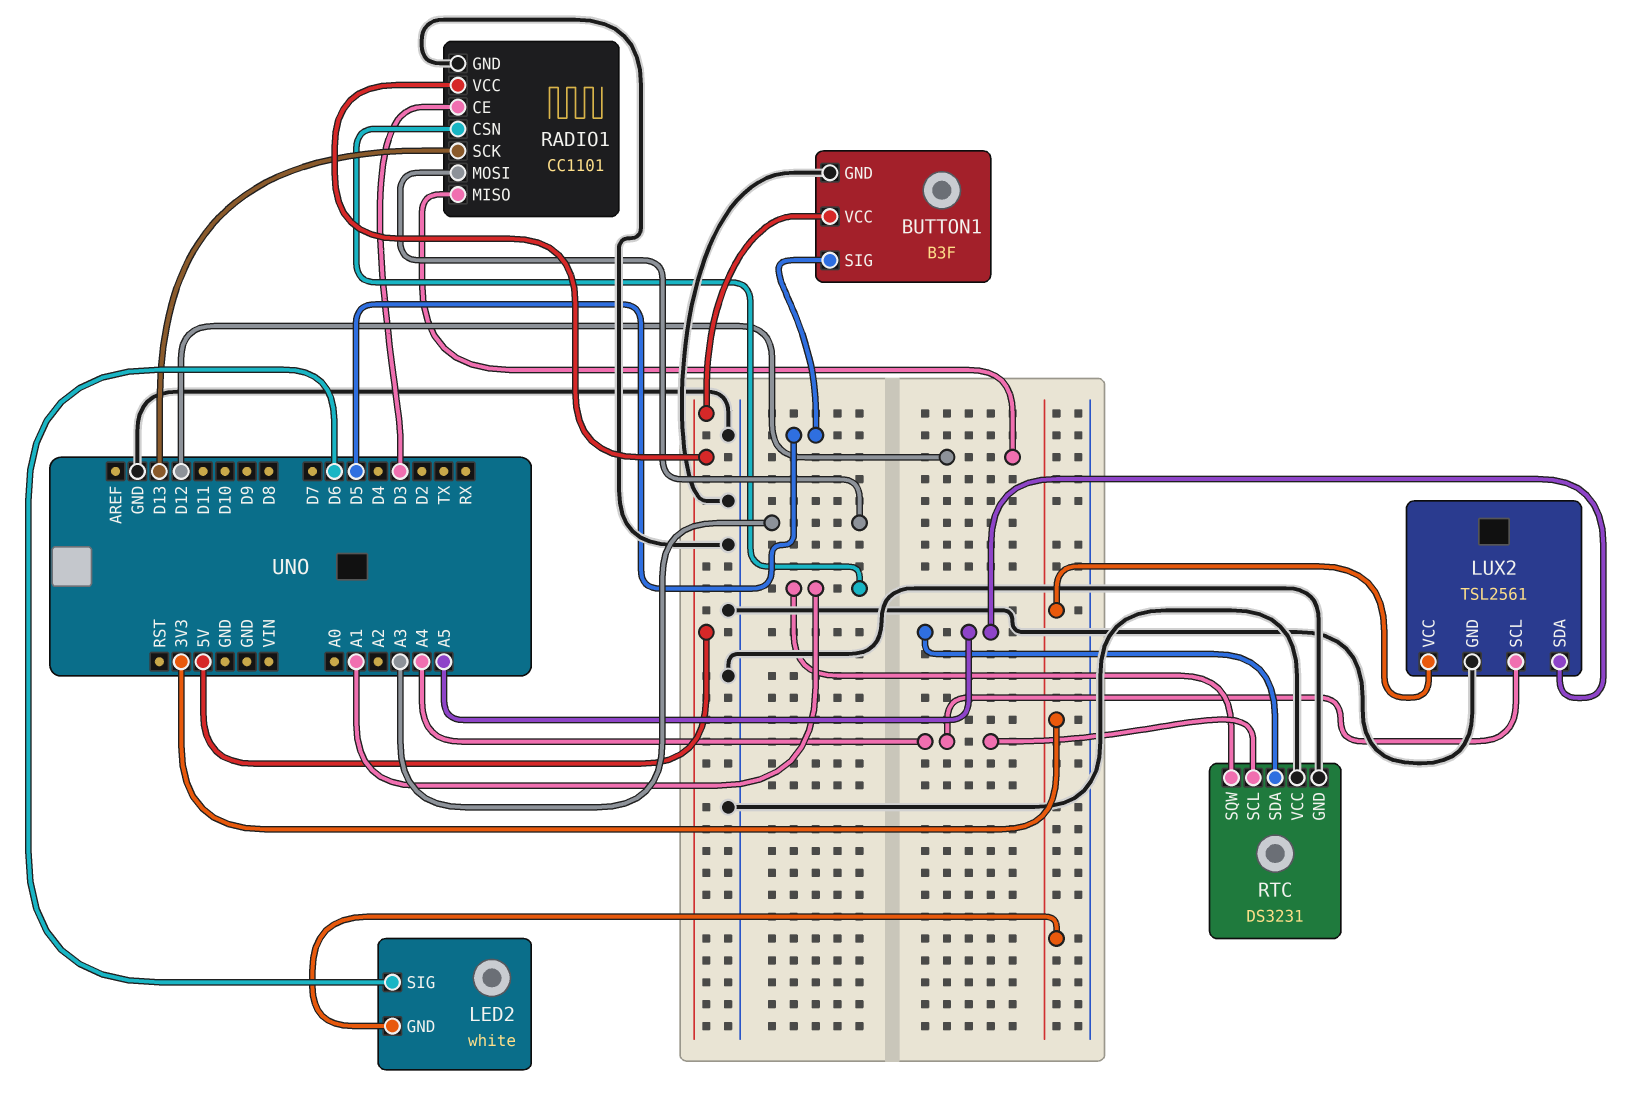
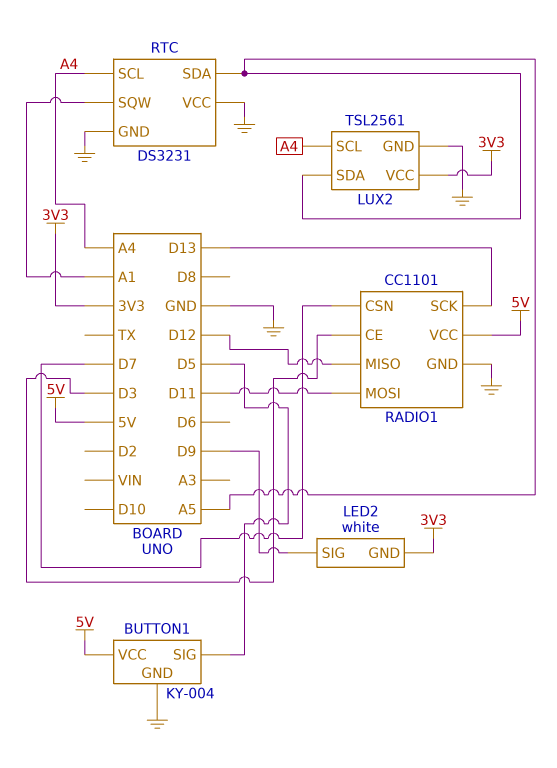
BUTTON1: B3F -> KY-004
LED2 pin SIG: D6 -> D9
RADIO1 pin CSN: A1 -> D7
RADIO1 pin MOSI: A3 -> D11

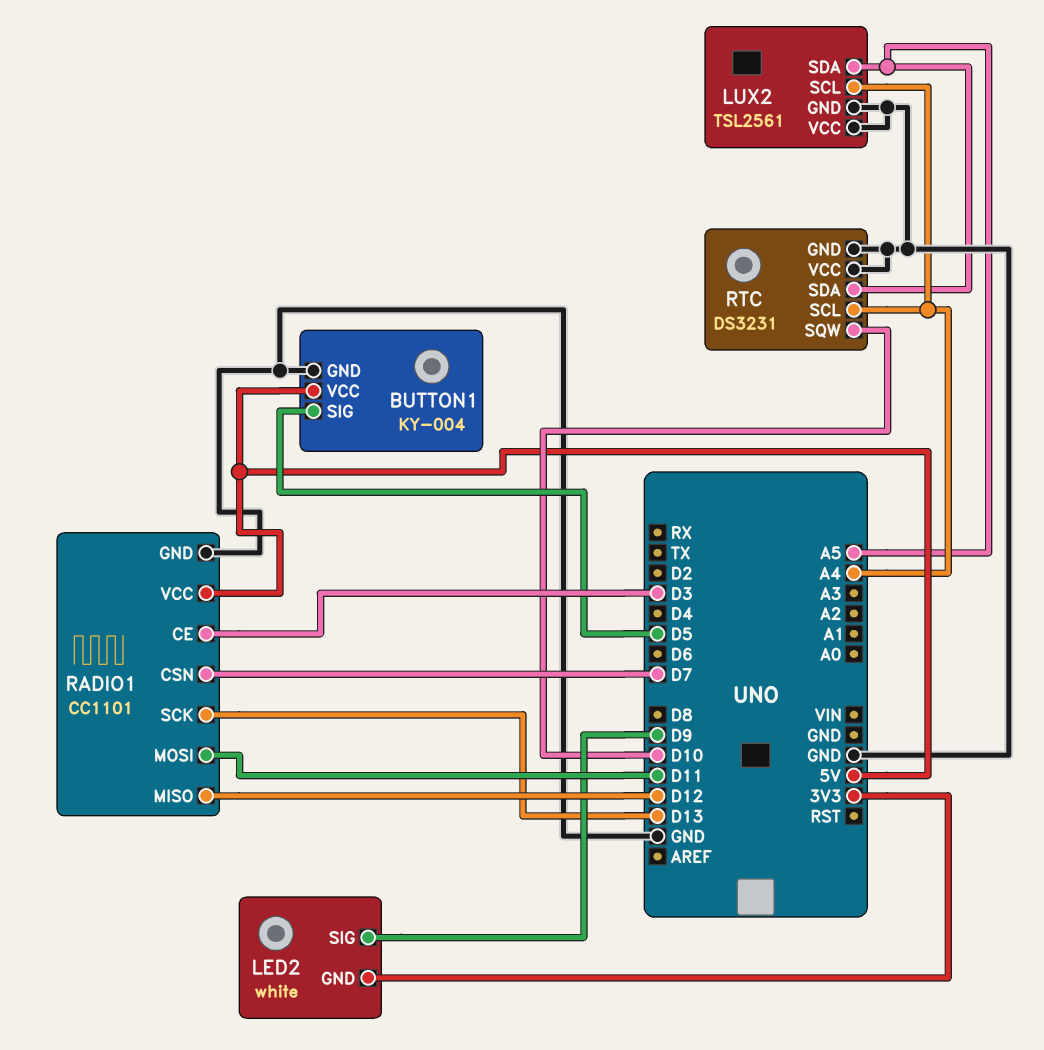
LUX2 pin VCC: 3V3 -> GND
RTC pin SQW: A1 -> D10

